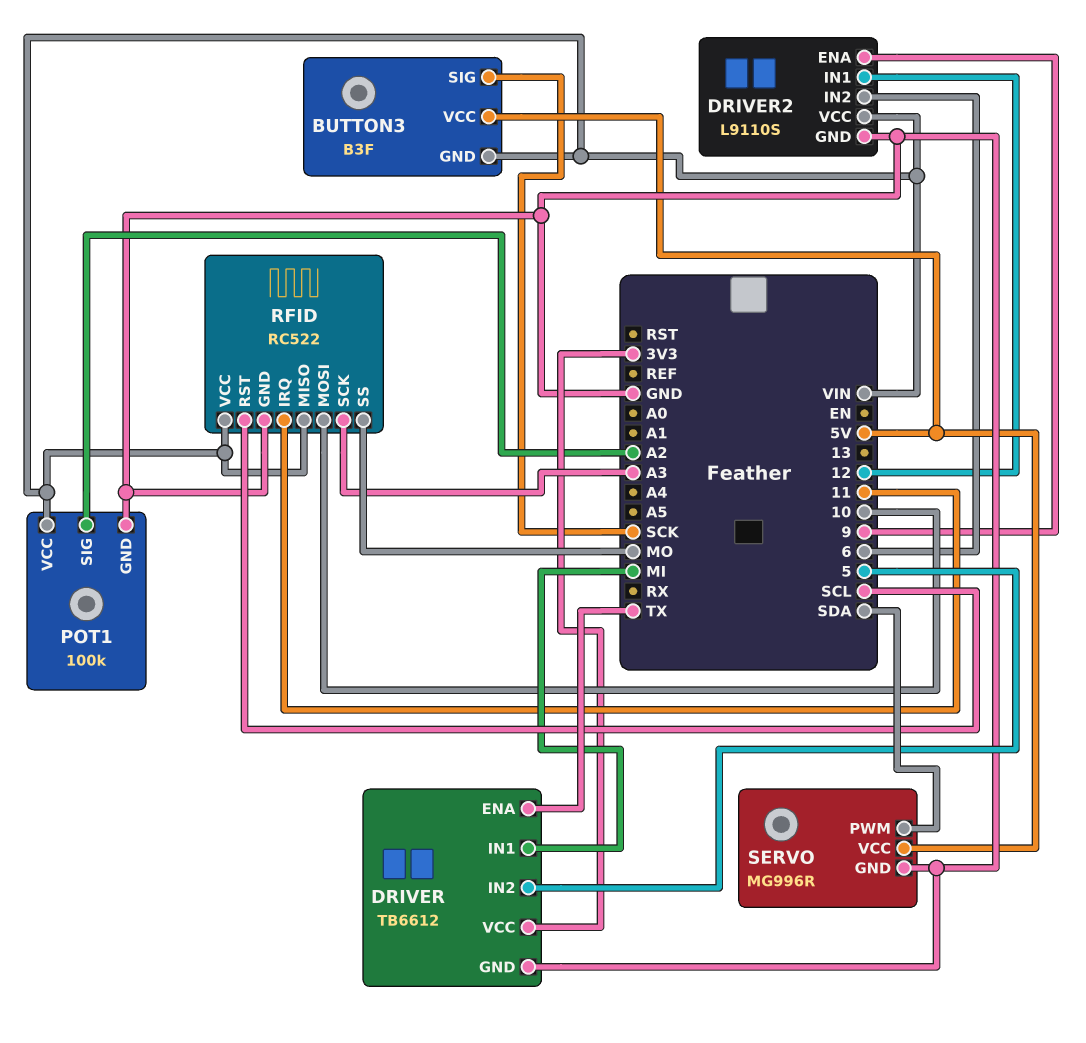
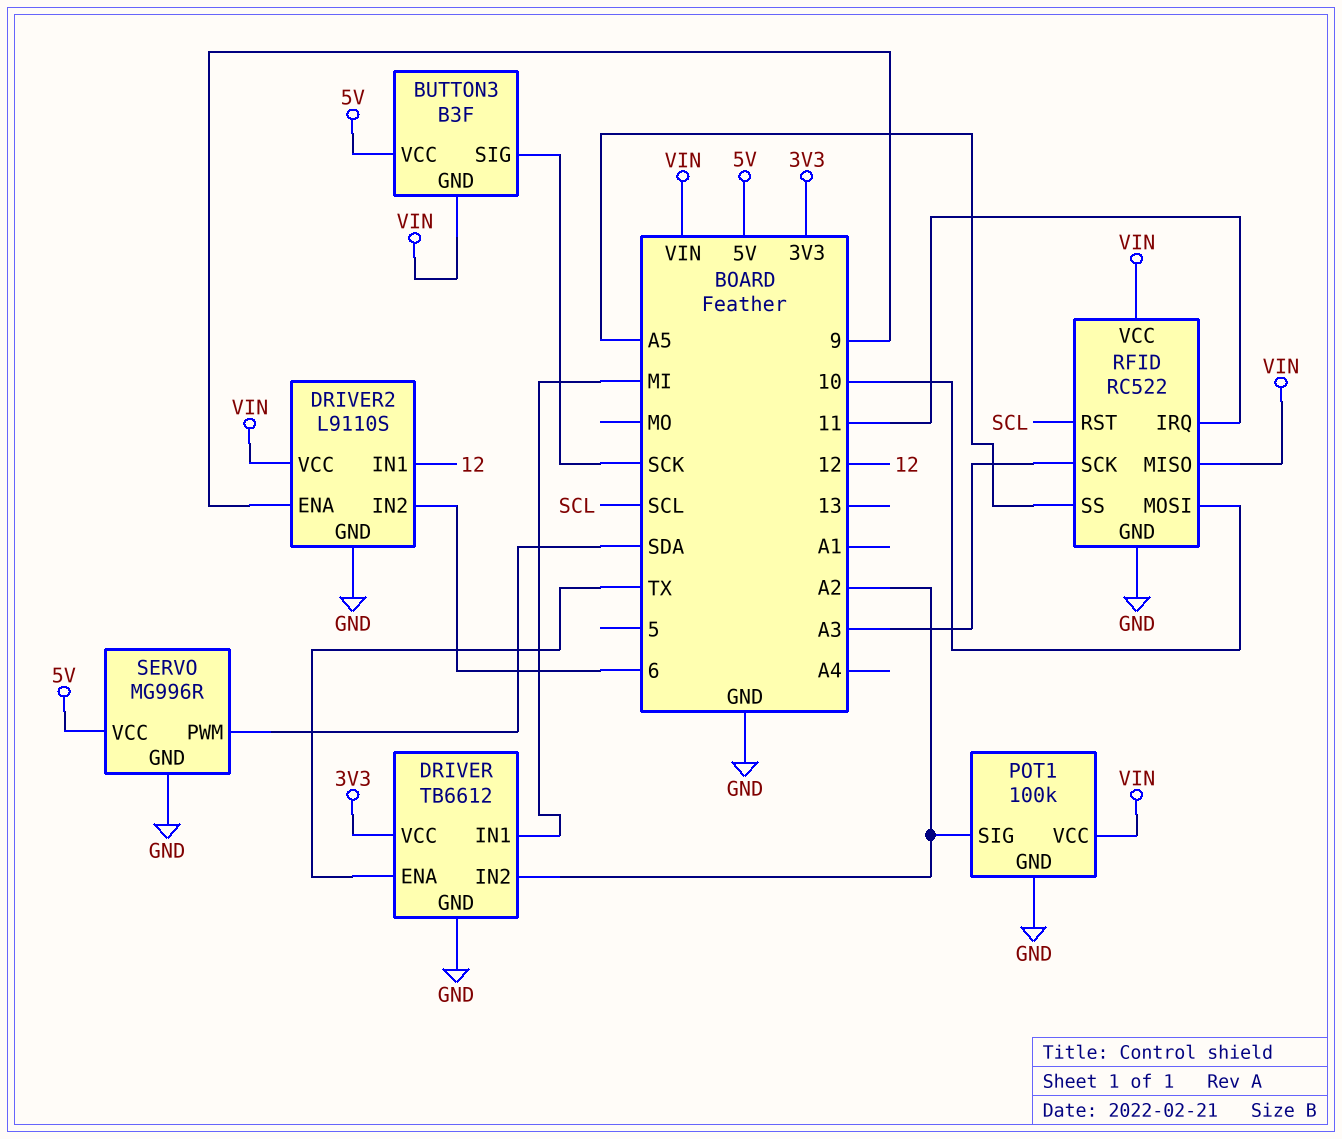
DRIVER pin IN2: 5 -> A2
RFID pin SS: MO -> A5

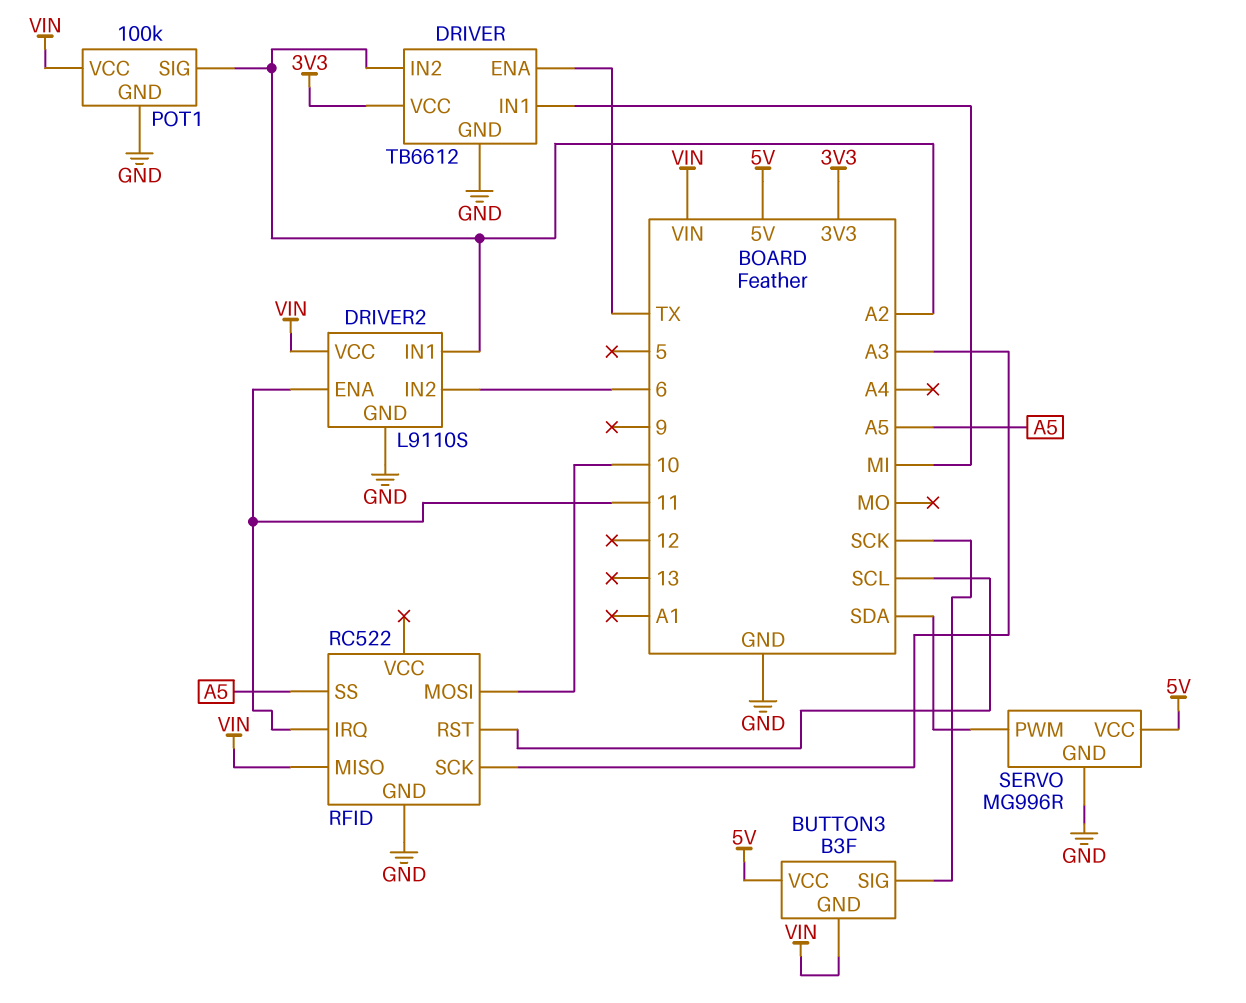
DRIVER2 pin ENA: 9 -> 11
DRIVER2 pin IN1: 12 -> A2
RFID pin VCC: VIN -> none

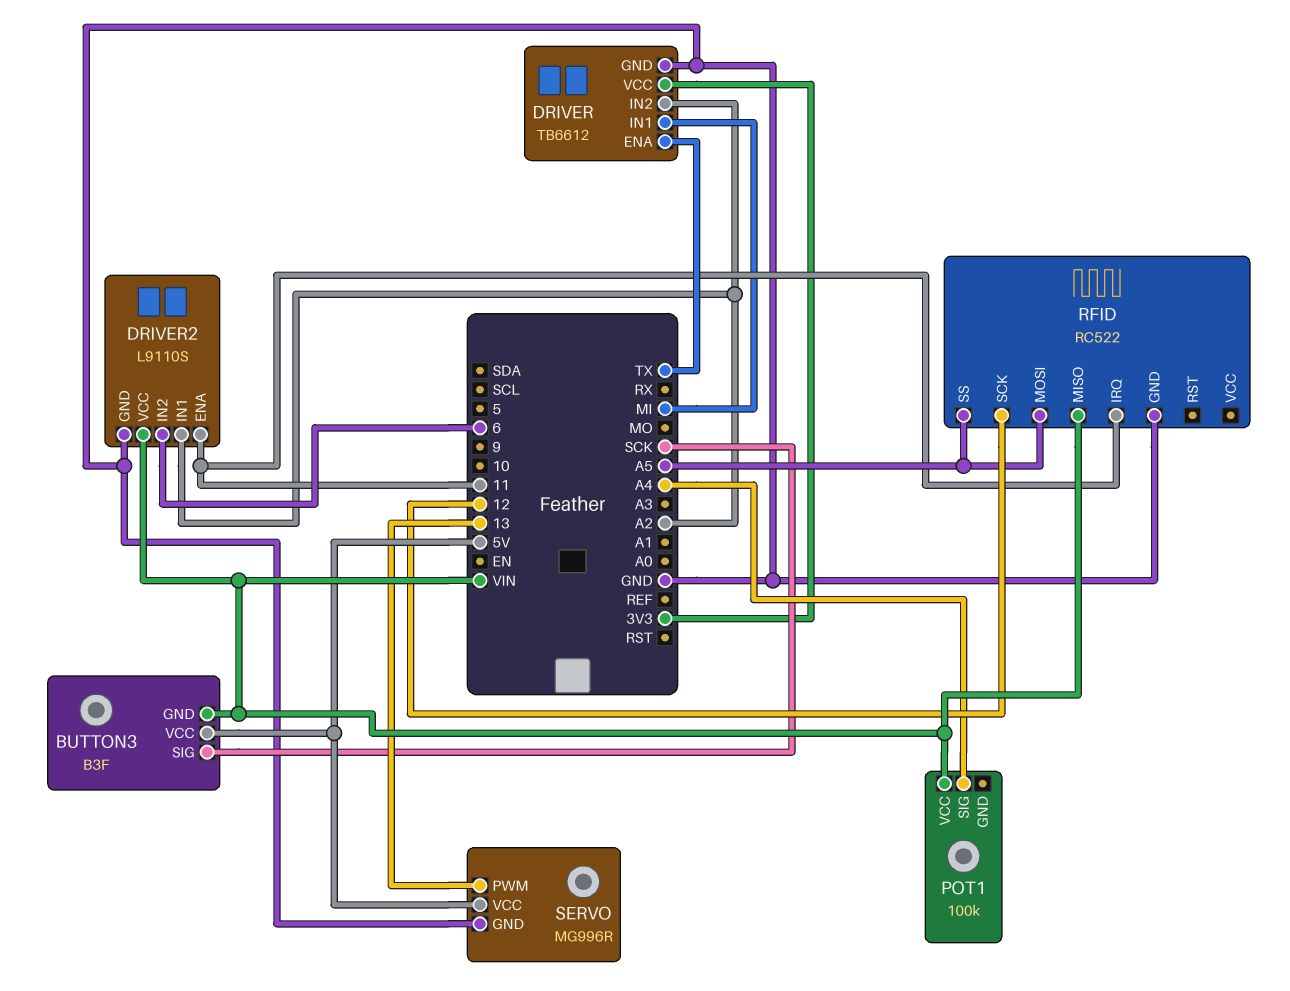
POT1 pin GND: GND -> none
POT1 pin SIG: A2 -> A4
RFID pin MOSI: 10 -> A5
RFID pin RST: SCL -> none
RFID pin SCK: A3 -> 12
SERVO pin PWM: SDA -> 13

